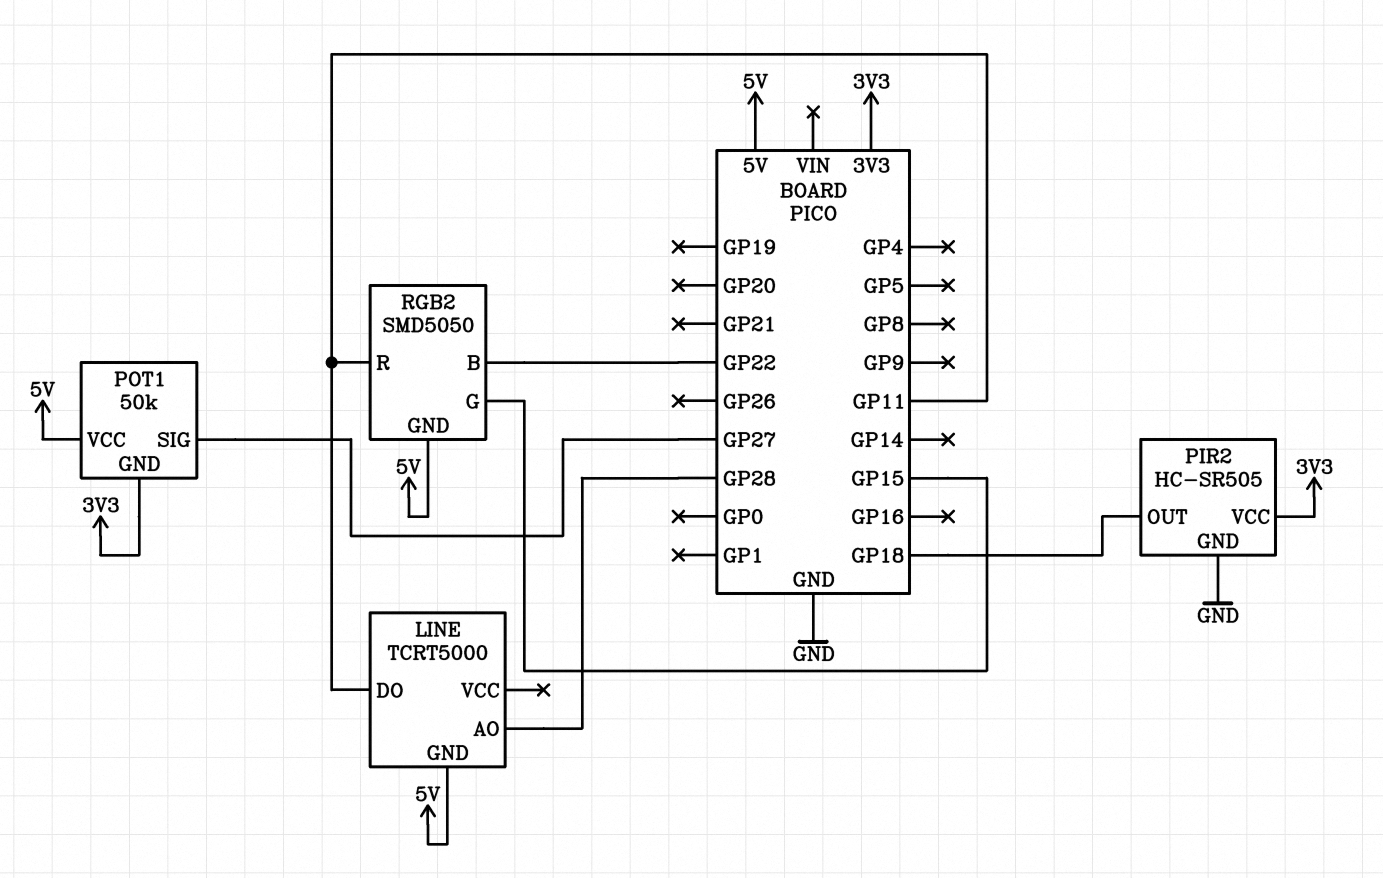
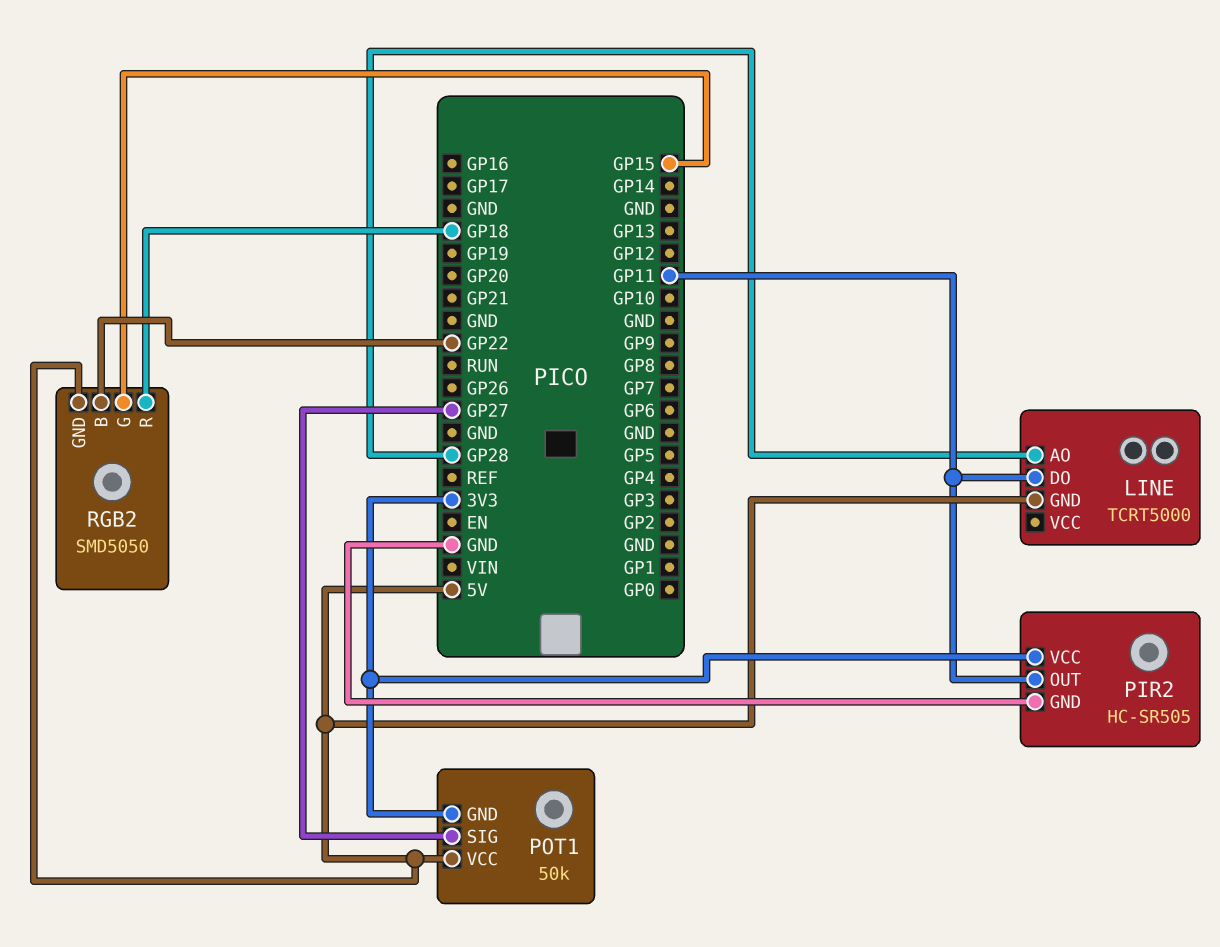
PIR2 pin OUT: GP18 -> GP11
RGB2 pin R: GP11 -> GP18

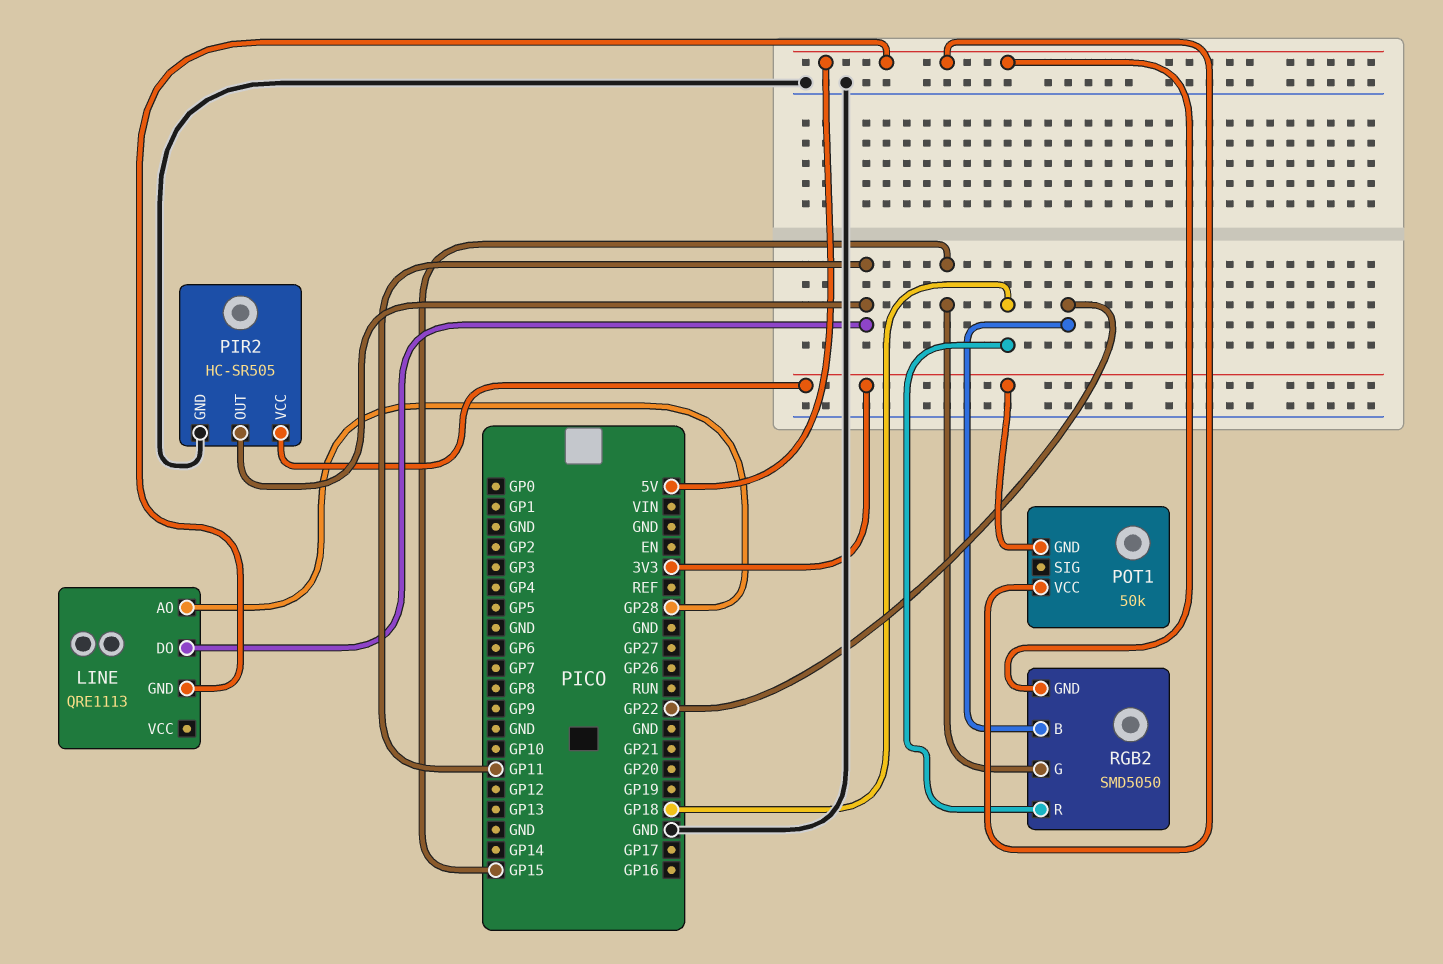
LINE: TCRT5000 -> QRE1113
POT1 pin SIG: GP27 -> none

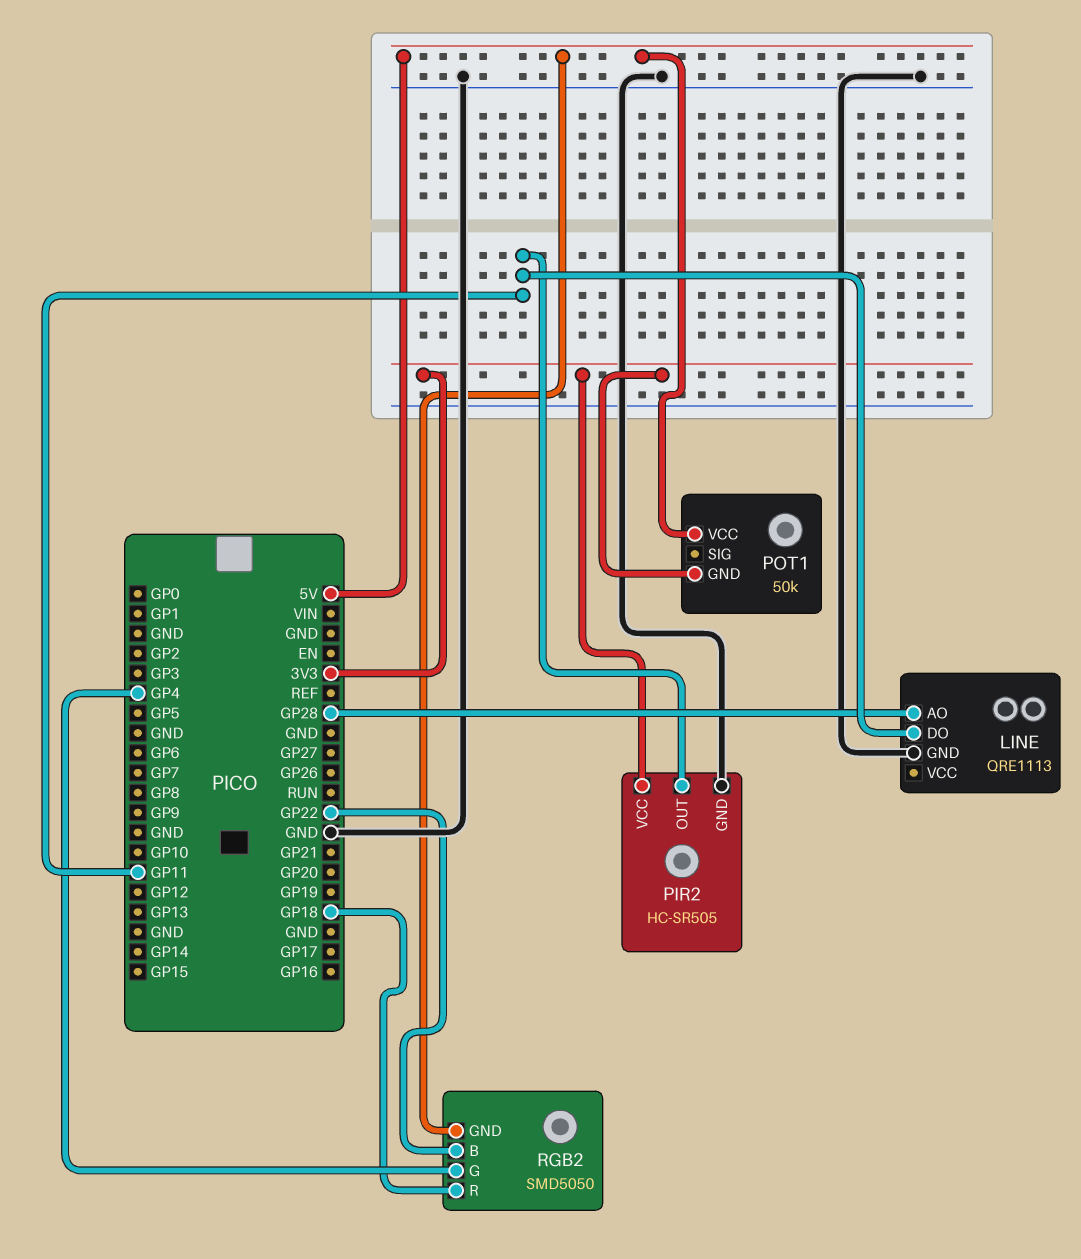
LINE pin GND: 5V -> GND
RGB2 pin G: GP15 -> GP4

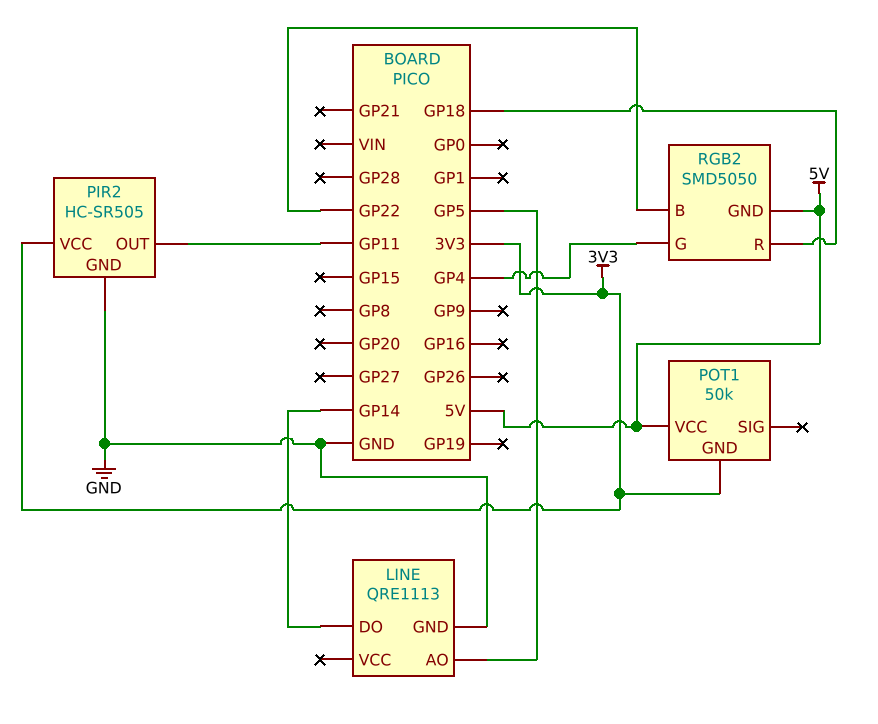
LINE pin AO: GP28 -> GP5
LINE pin DO: GP11 -> GP14

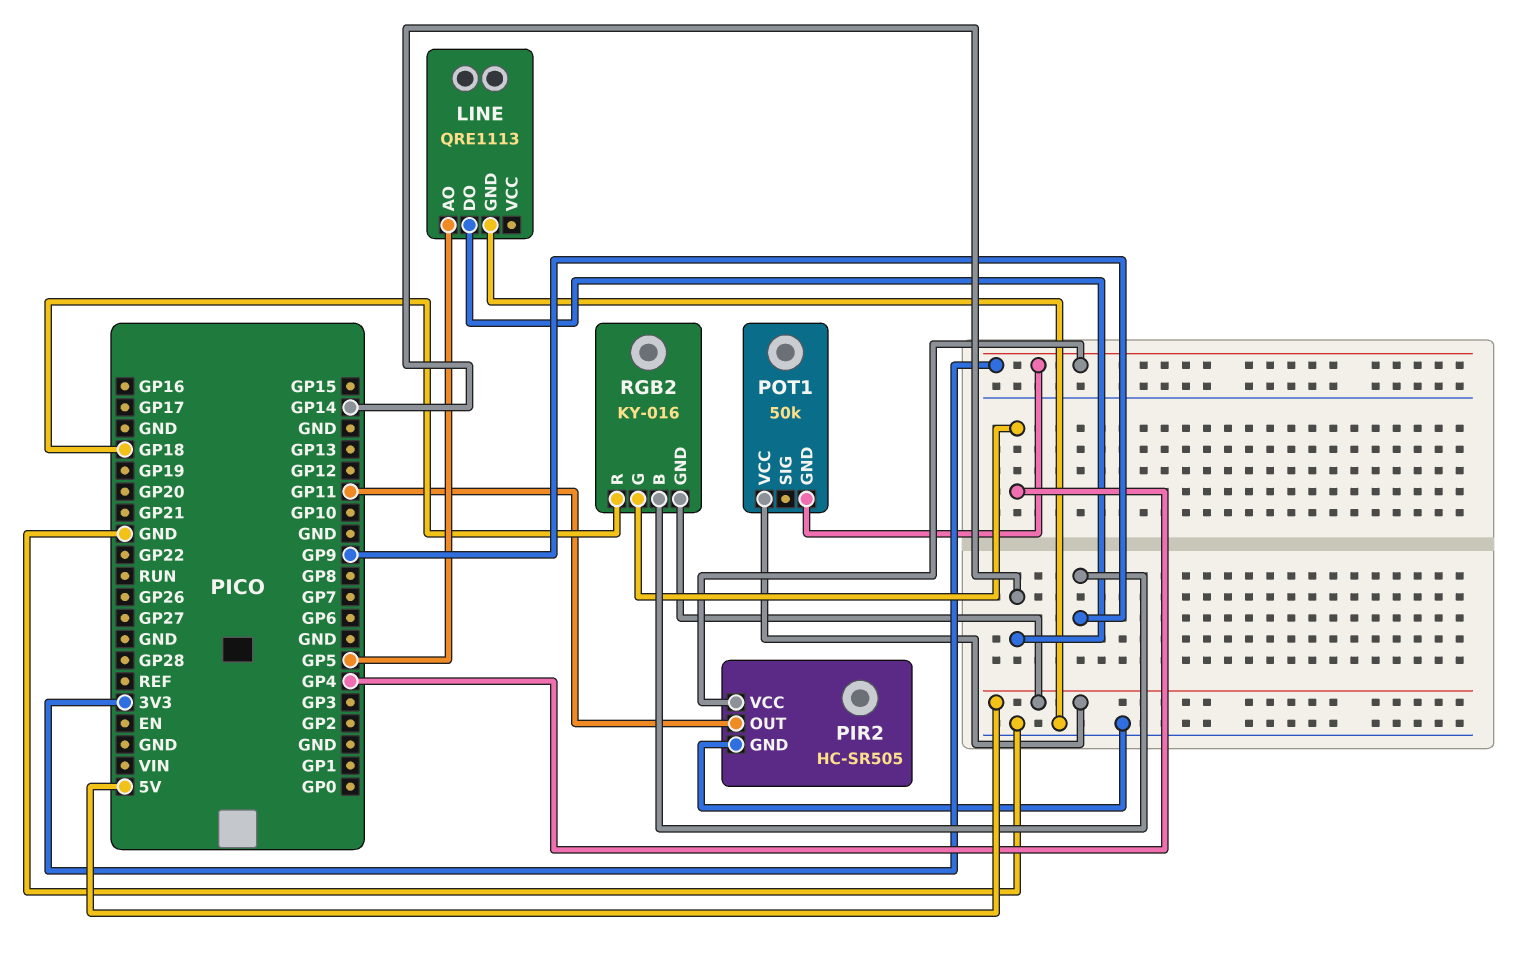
RGB2: SMD5050 -> KY-016
RGB2 pin B: GP22 -> GP9

